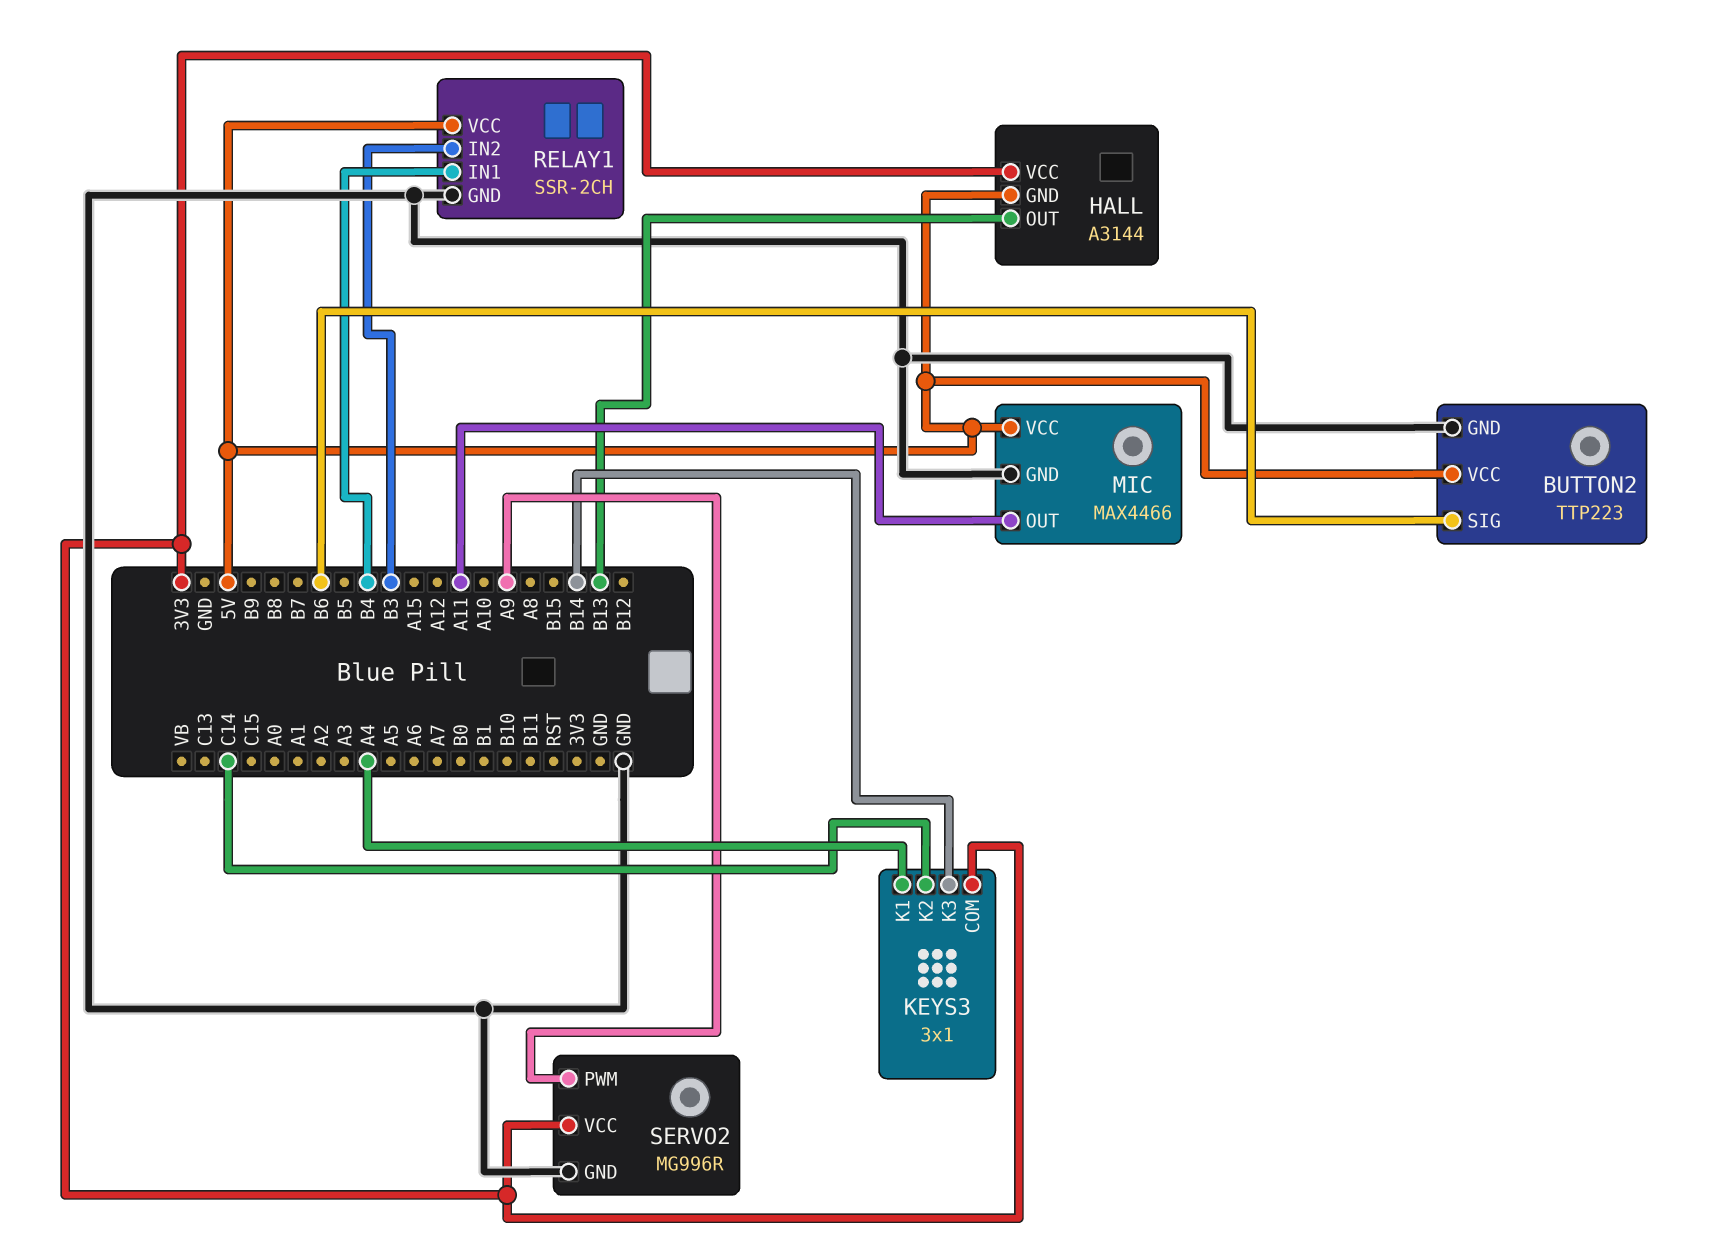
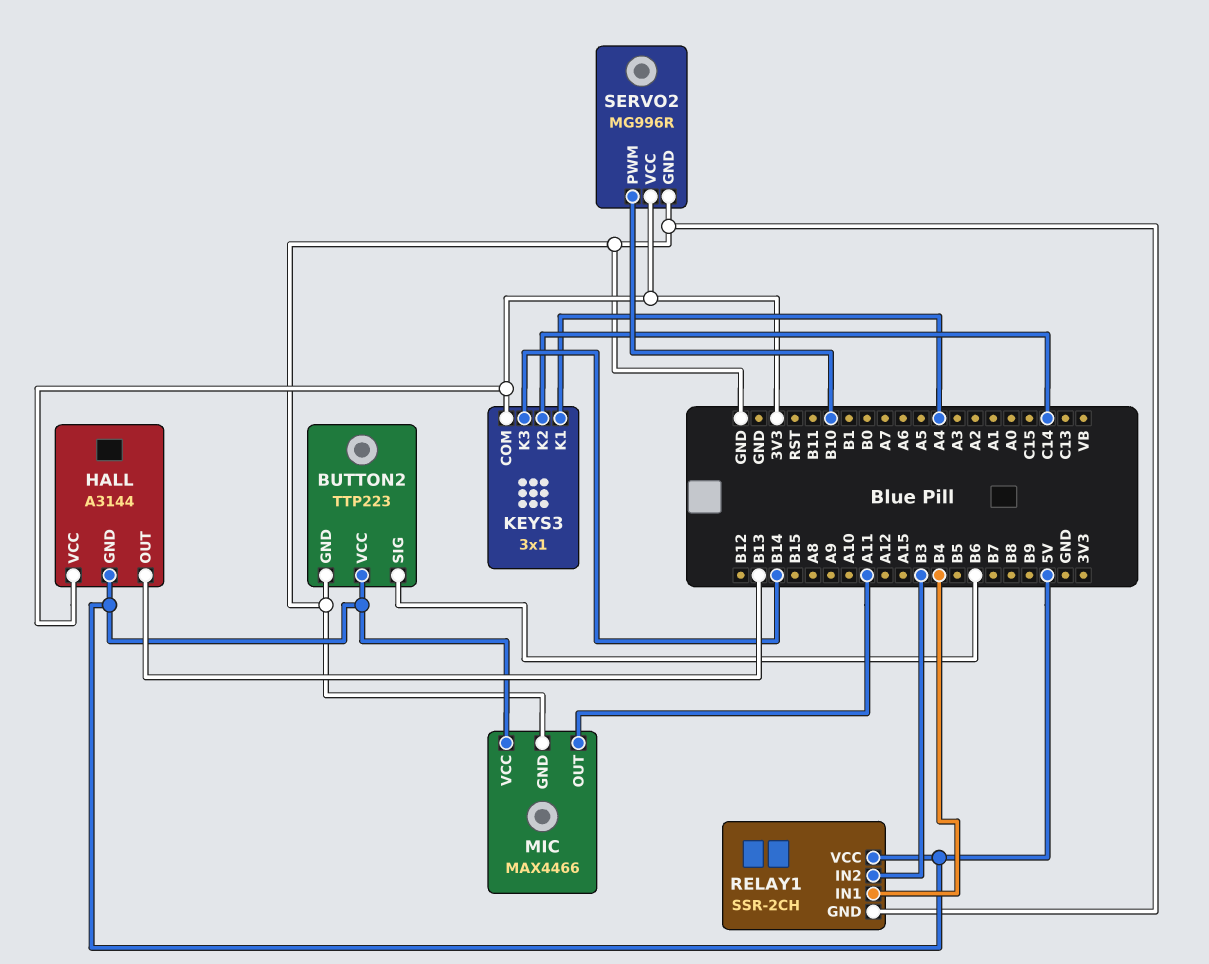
SERVO2 pin PWM: A9 -> B10

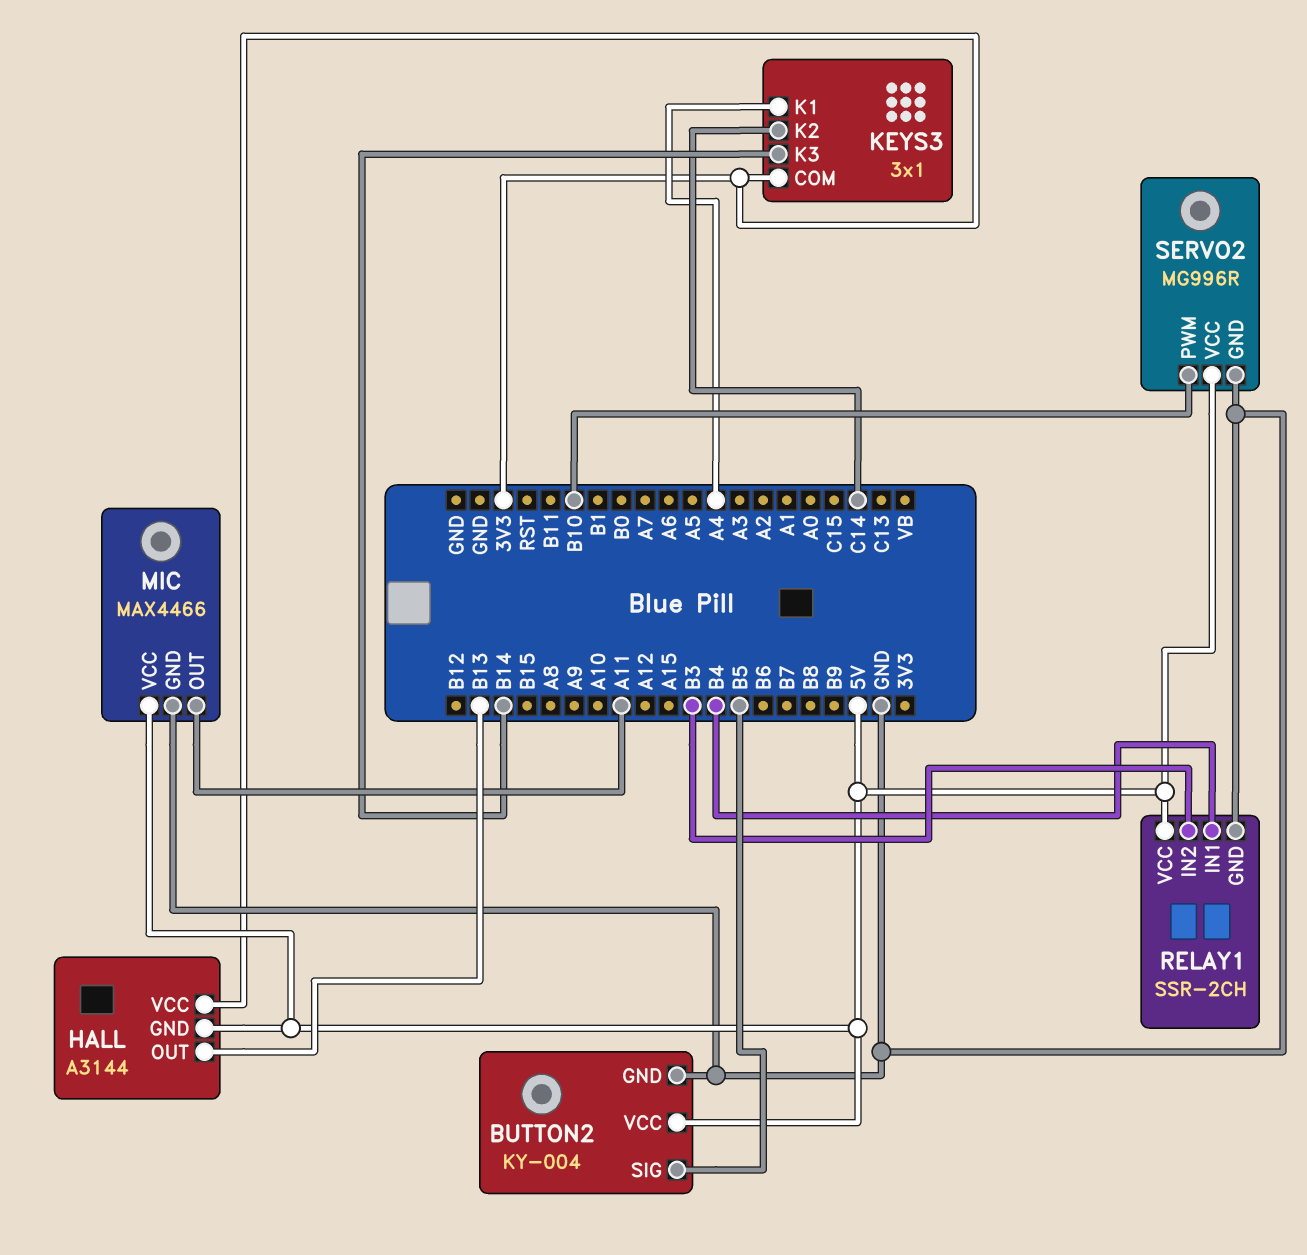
BUTTON2: TTP223 -> KY-004
BUTTON2 pin SIG: B6 -> B5
SERVO2 pin VCC: 3V3 -> 5V

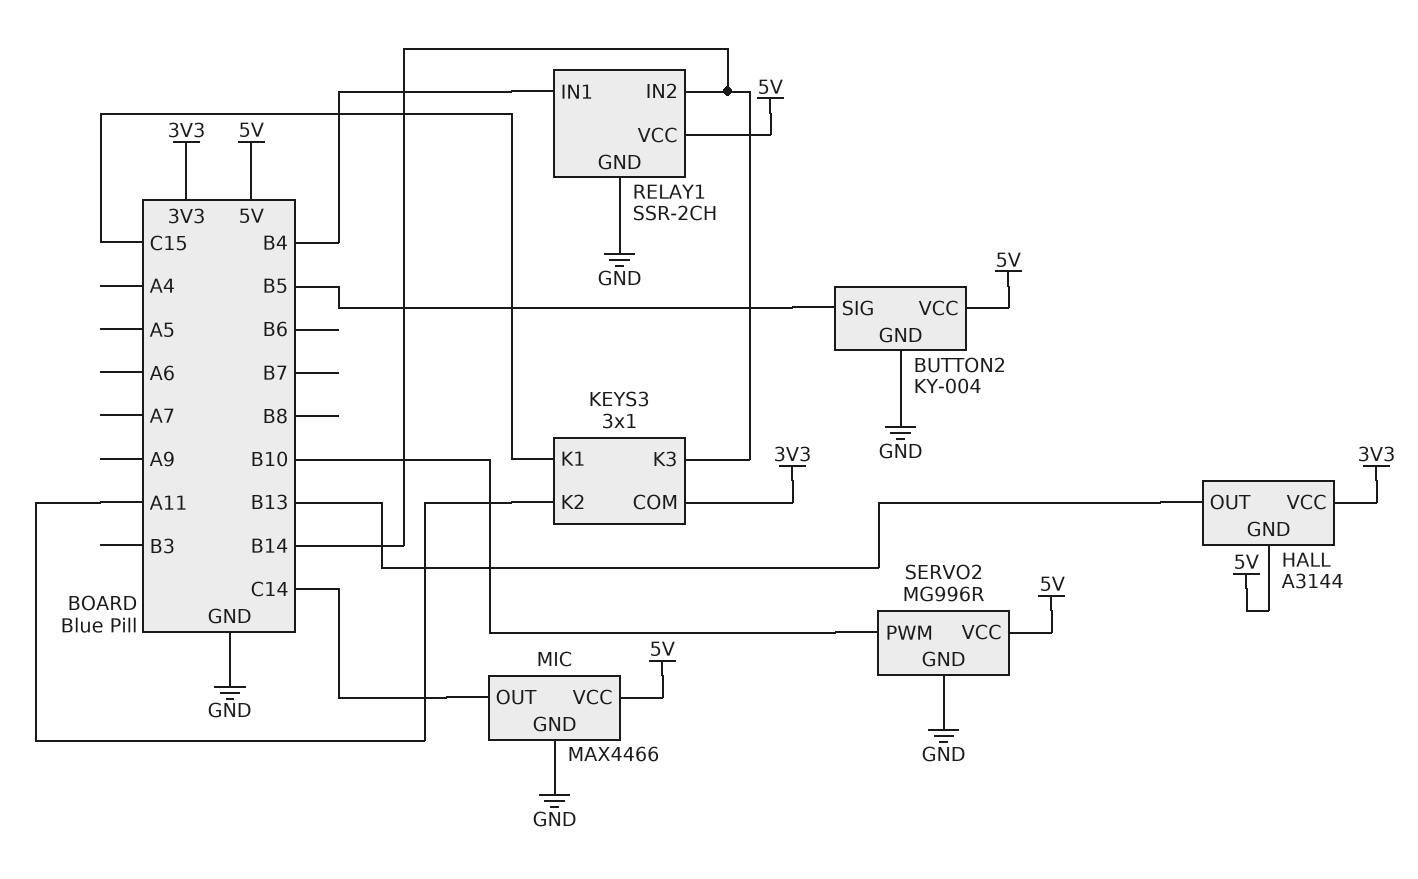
KEYS3 pin K1: A4 -> C15
KEYS3 pin K2: C14 -> A11
MIC pin OUT: A11 -> C14
RELAY1 pin IN2: B3 -> B14

